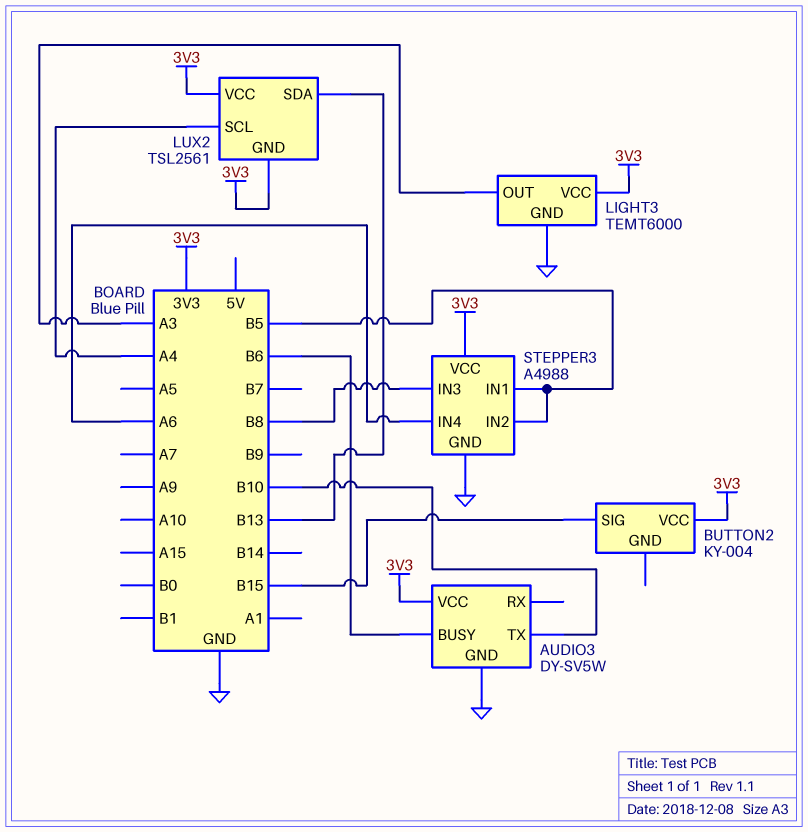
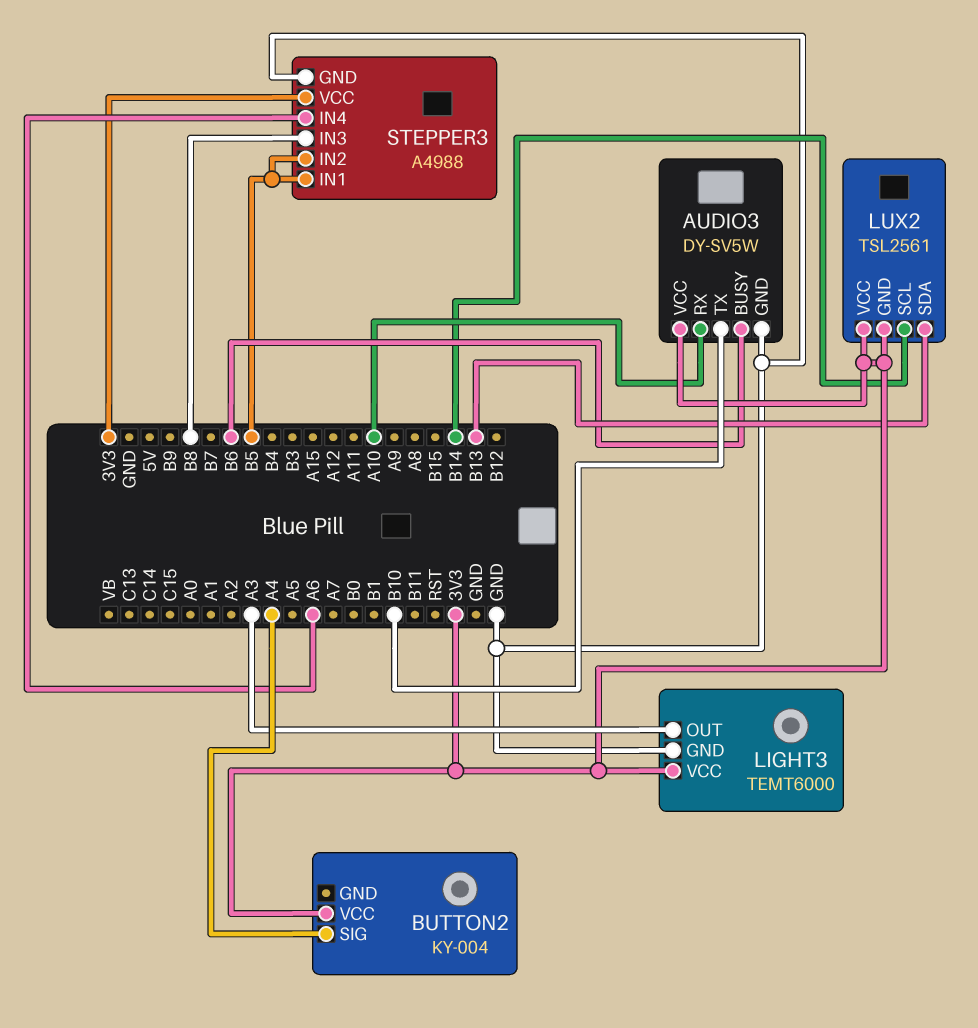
AUDIO3 pin RX: none -> A10
BUTTON2 pin SIG: B15 -> A4
LUX2 pin SCL: A4 -> B14

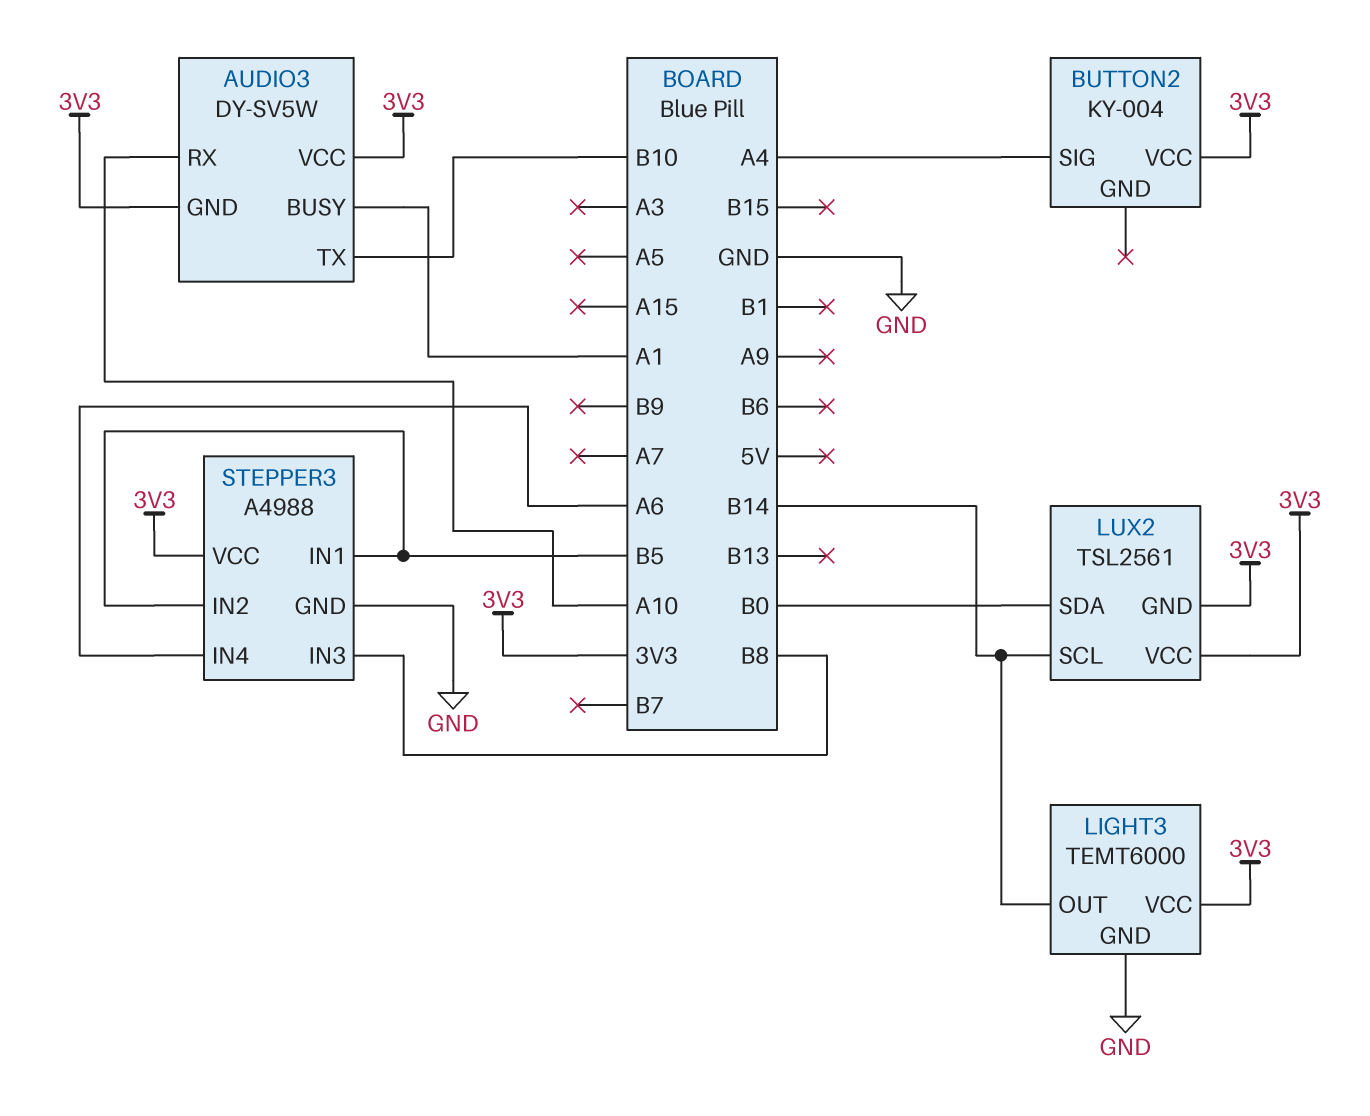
AUDIO3 pin BUSY: B6 -> A1
AUDIO3 pin GND: GND -> 3V3
LIGHT3 pin OUT: A3 -> B14
LUX2 pin SDA: B13 -> B0

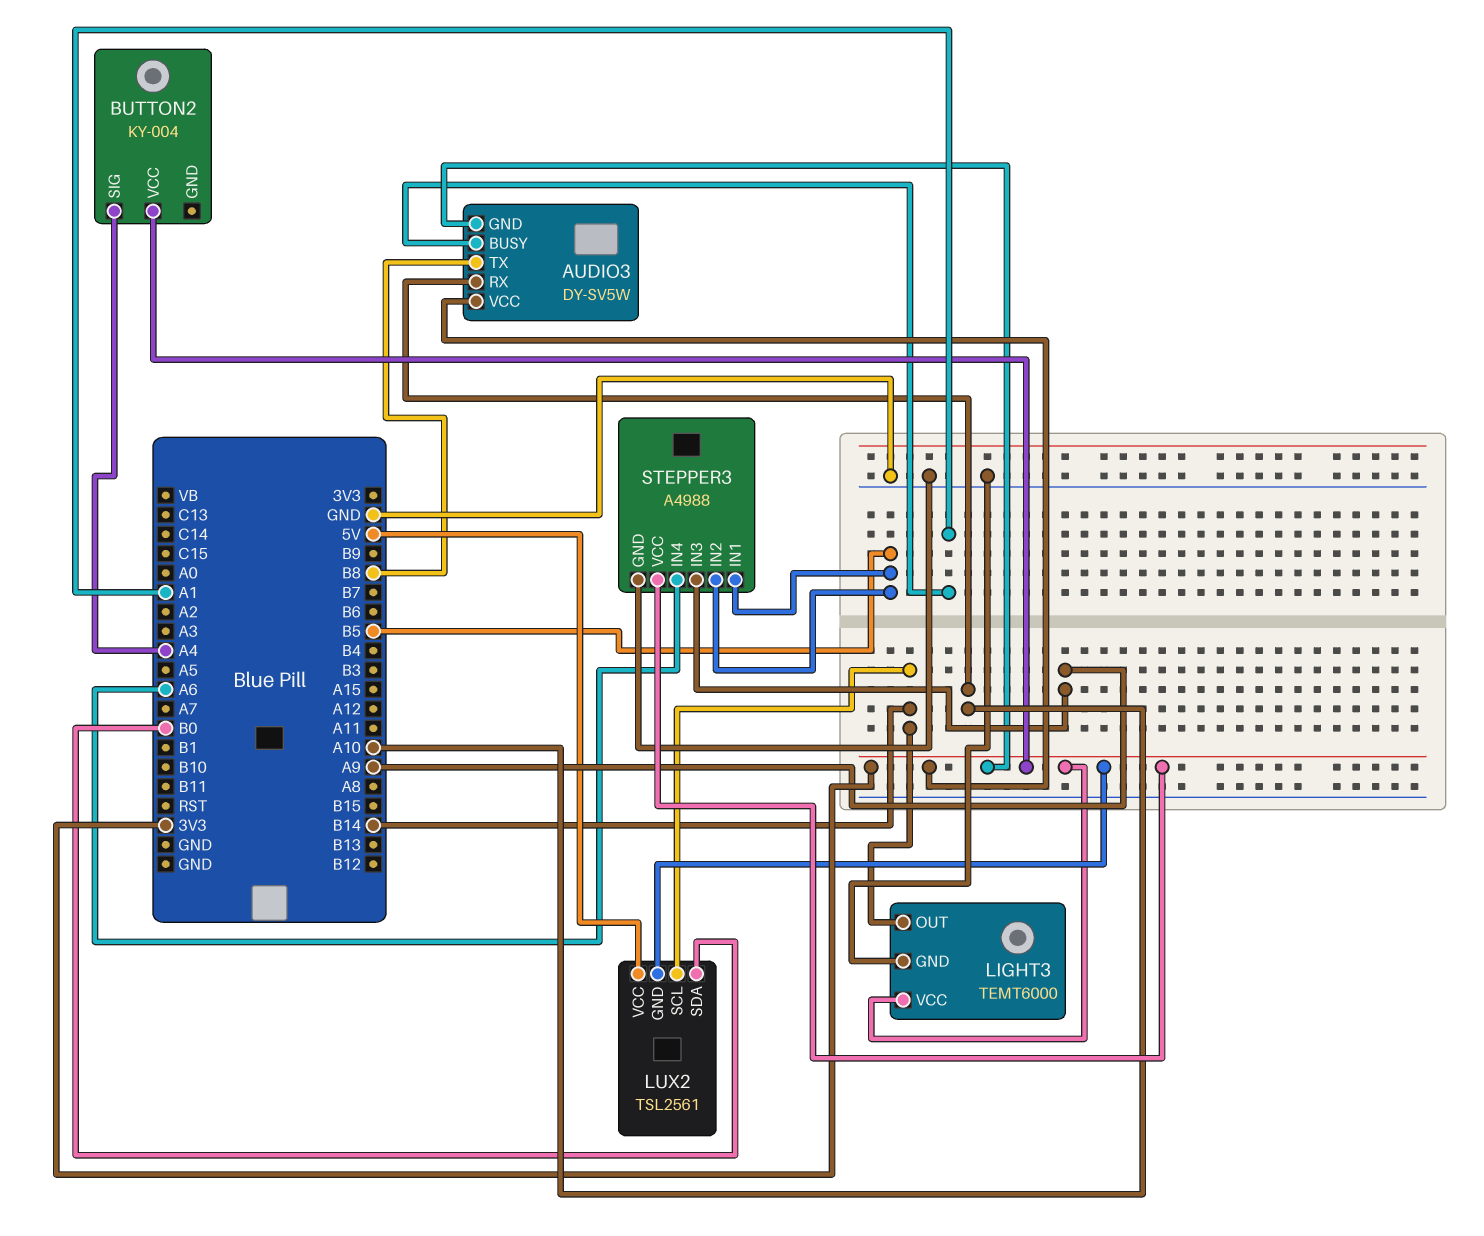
AUDIO3 pin TX: B10 -> B8
LUX2 pin VCC: 3V3 -> 5V
STEPPER3 pin IN3: B8 -> A9

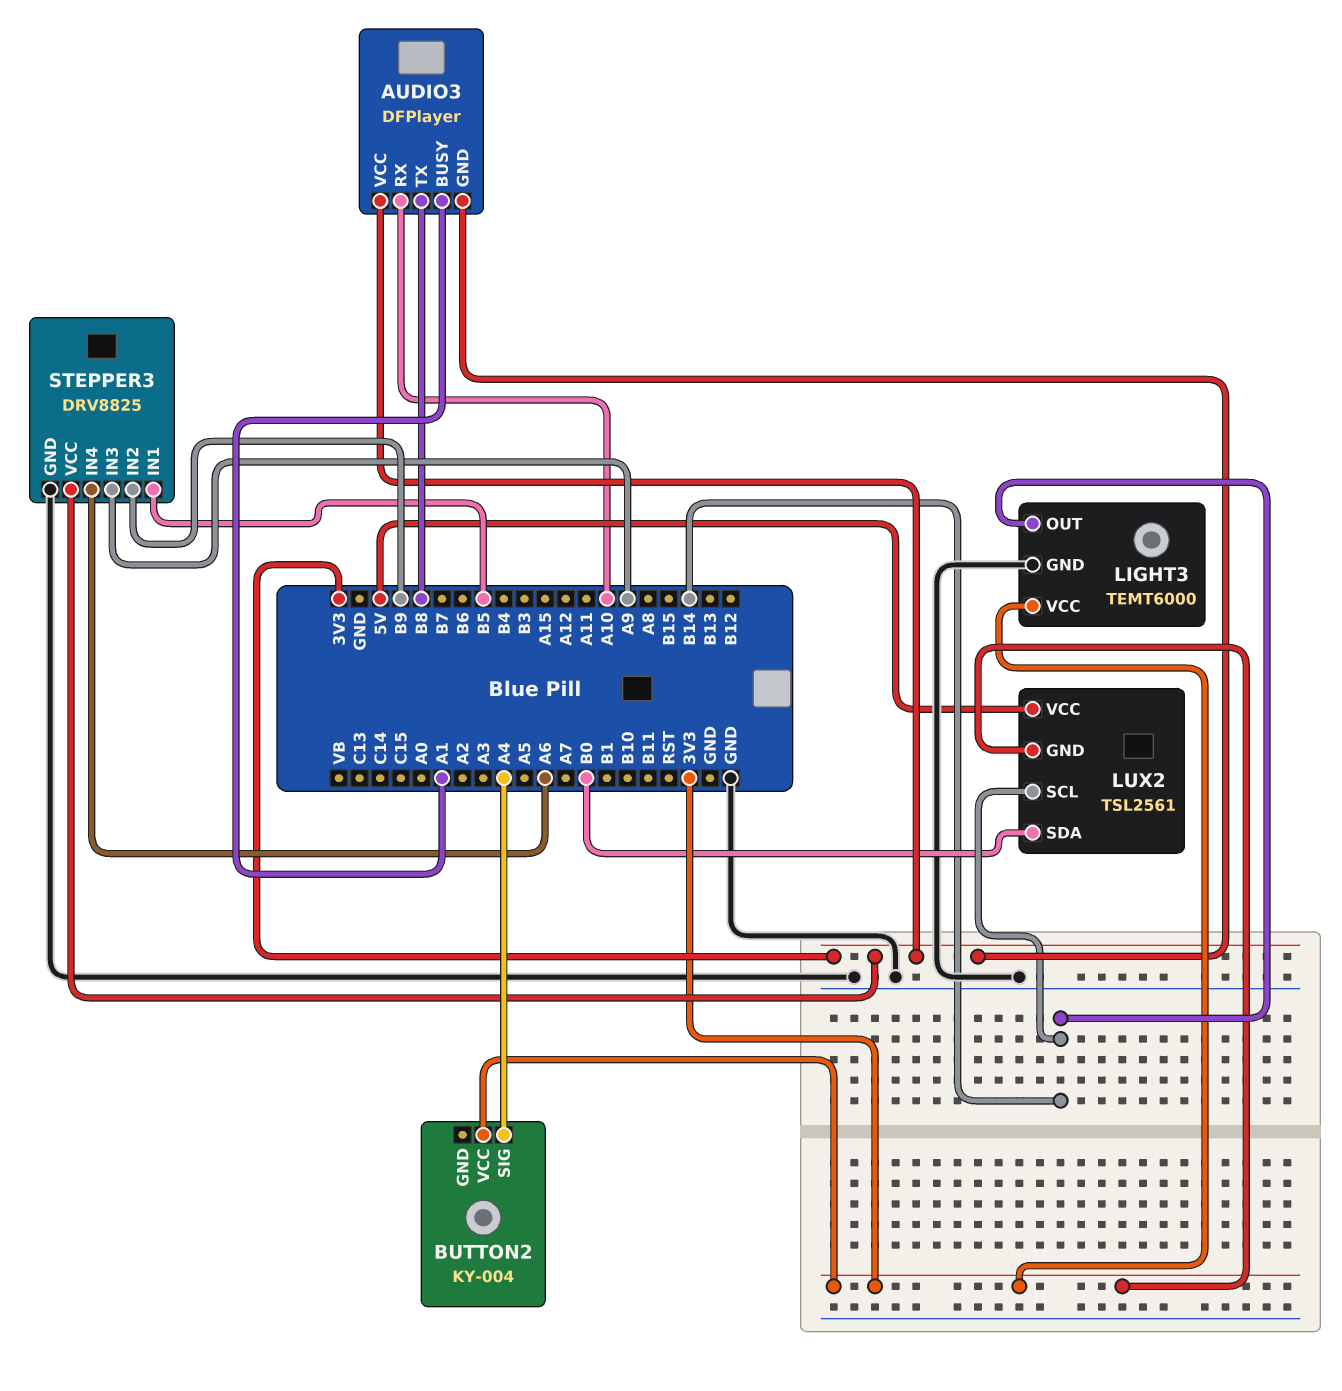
AUDIO3: DY-SV5W -> DFPlayer
STEPPER3: A4988 -> DRV8825
STEPPER3 pin IN2: B5 -> B9

